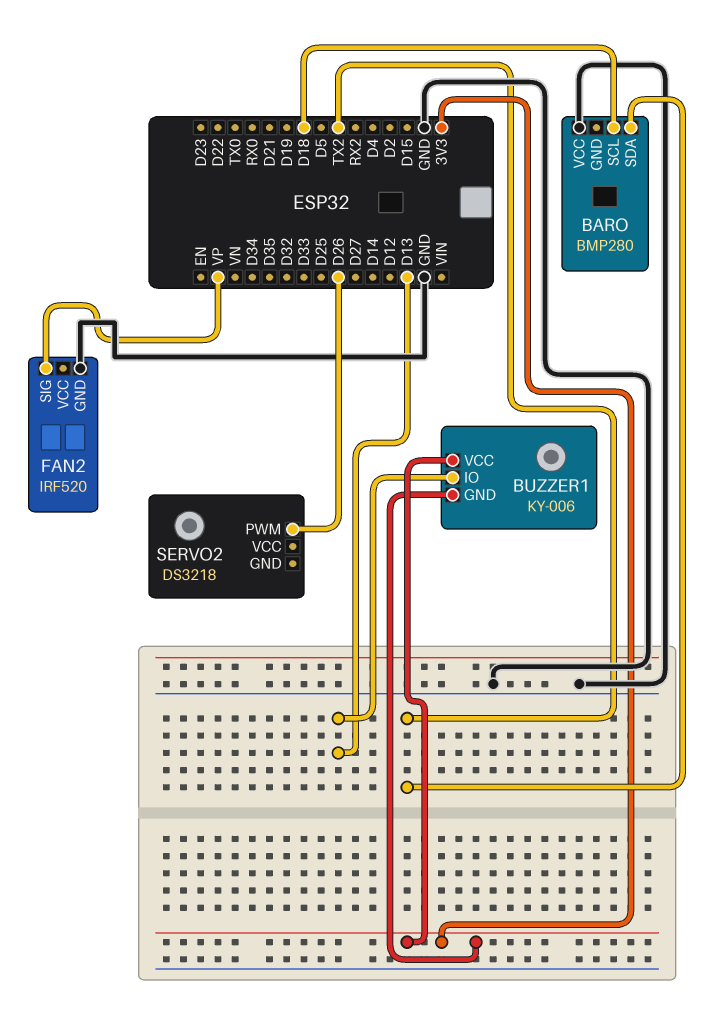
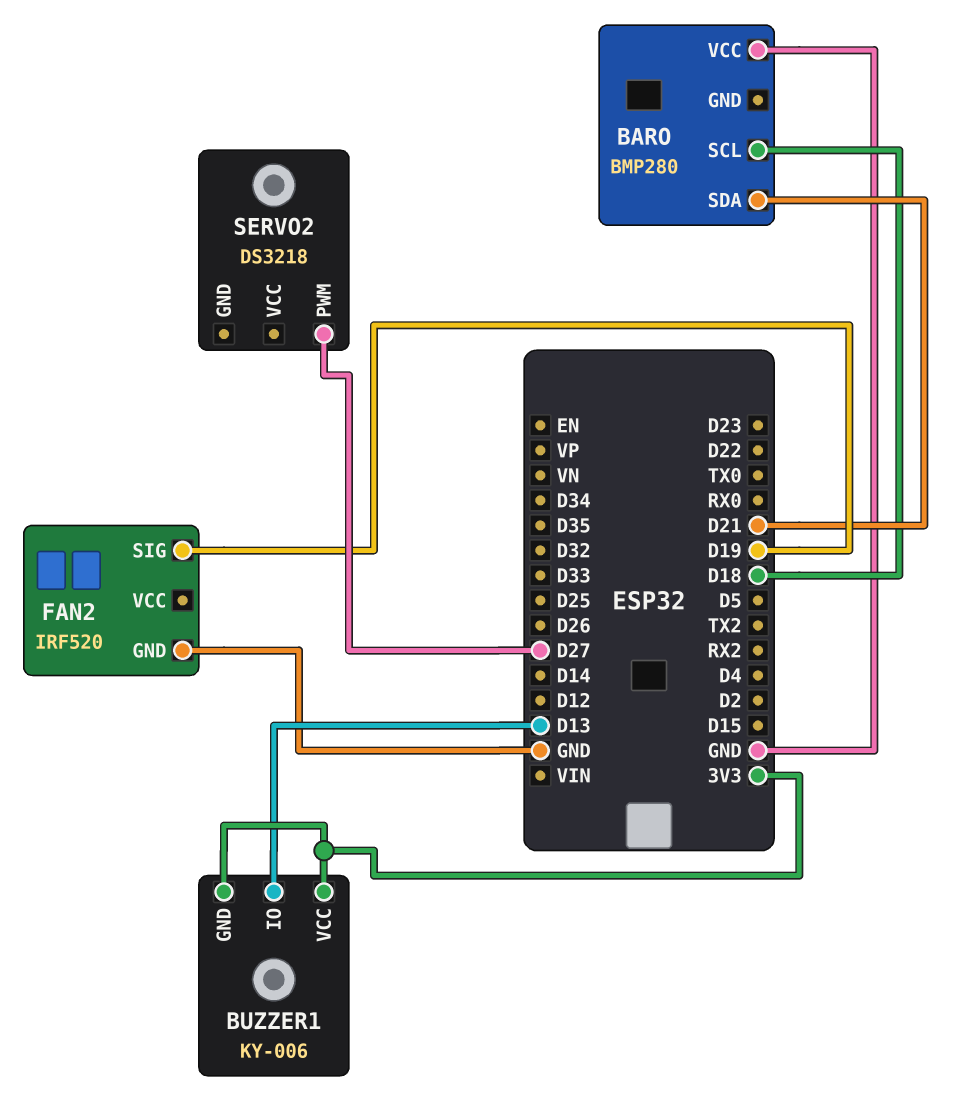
BARO pin SDA: TX2 -> D21
FAN2 pin SIG: VP -> D19
SERVO2 pin PWM: D26 -> D27

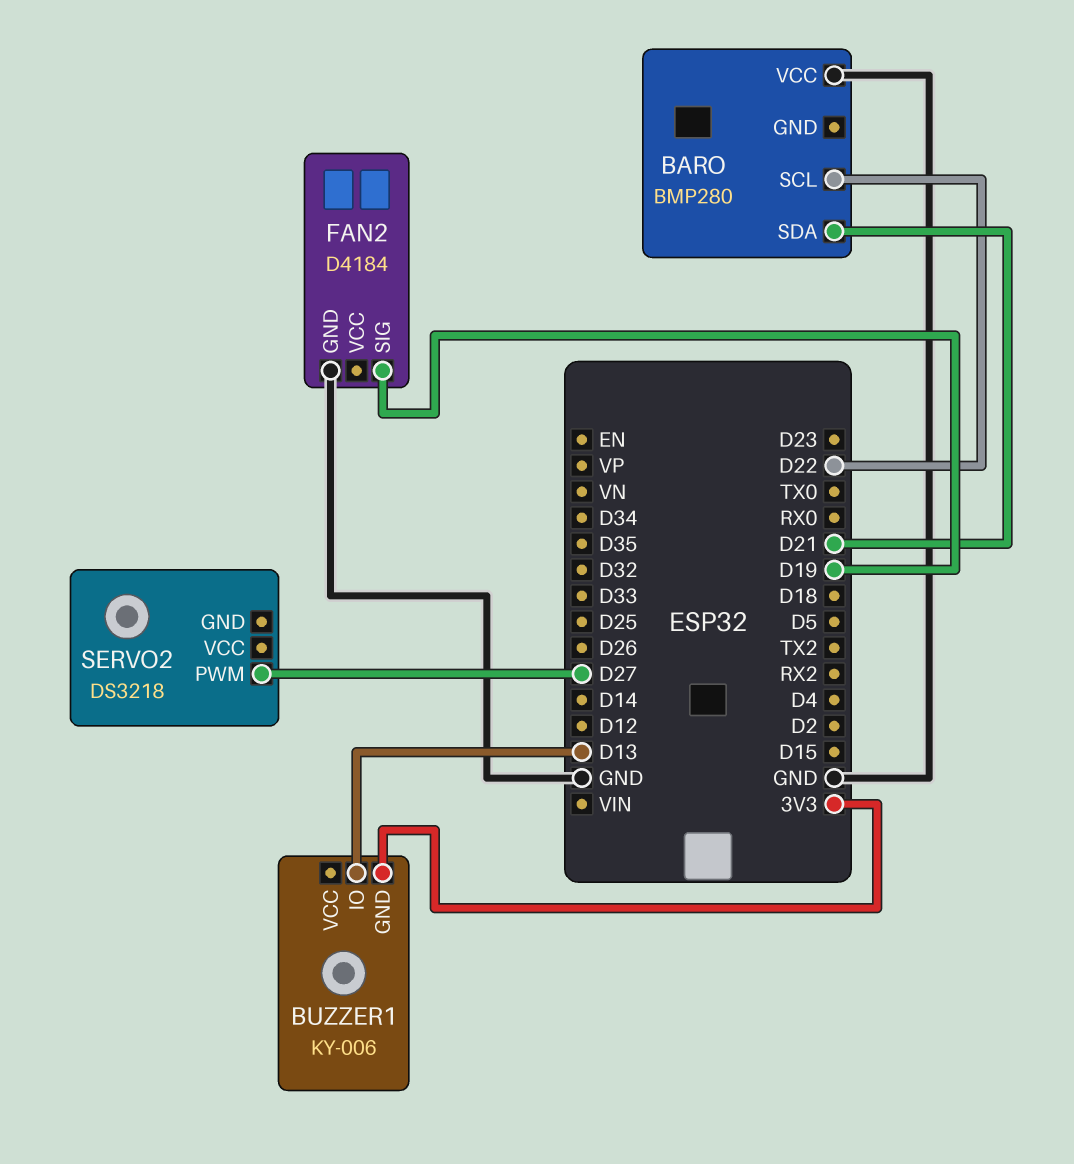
BARO pin SCL: D18 -> D22
BUZZER1 pin VCC: 3V3 -> none
FAN2: IRF520 -> D4184

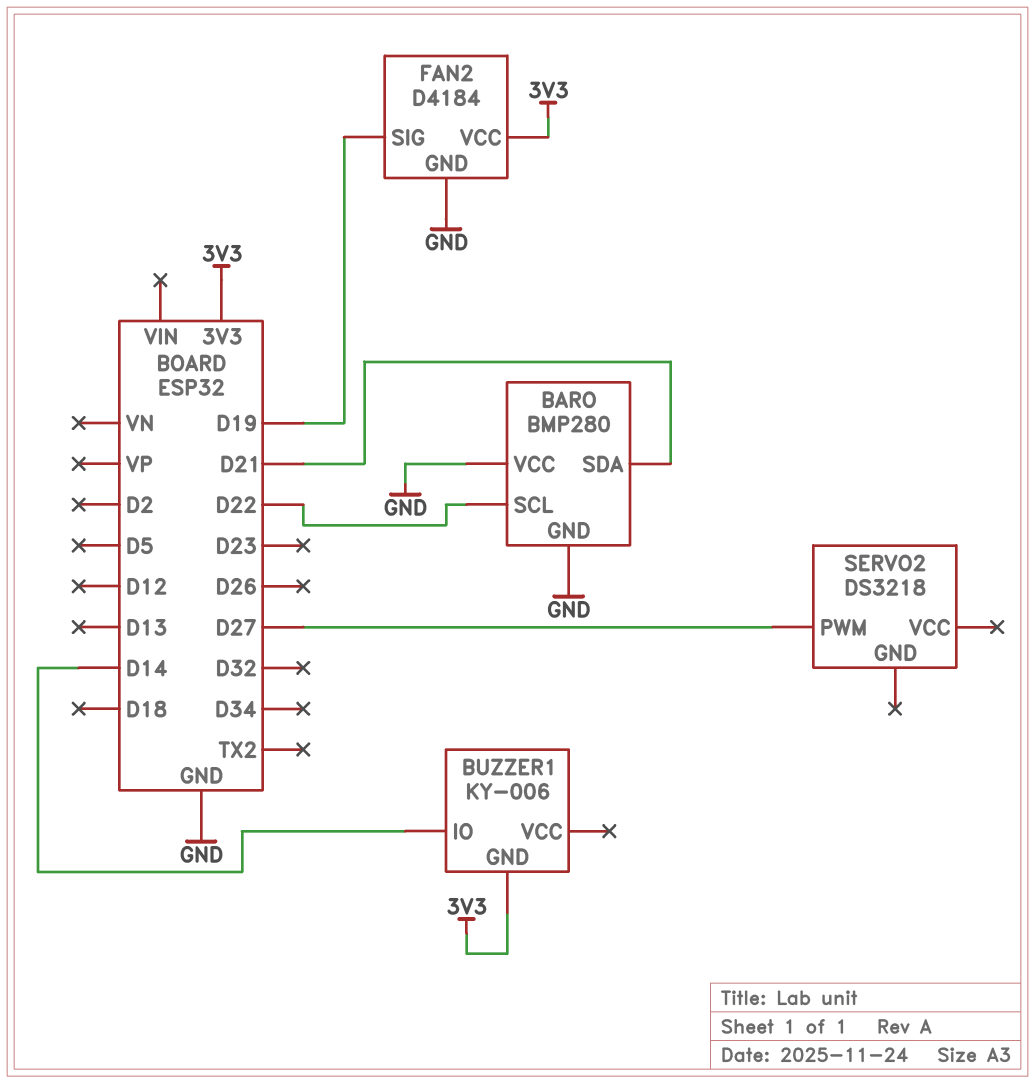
BARO pin GND: none -> GND
BUZZER1 pin IO: D13 -> D14
FAN2 pin VCC: none -> 3V3

